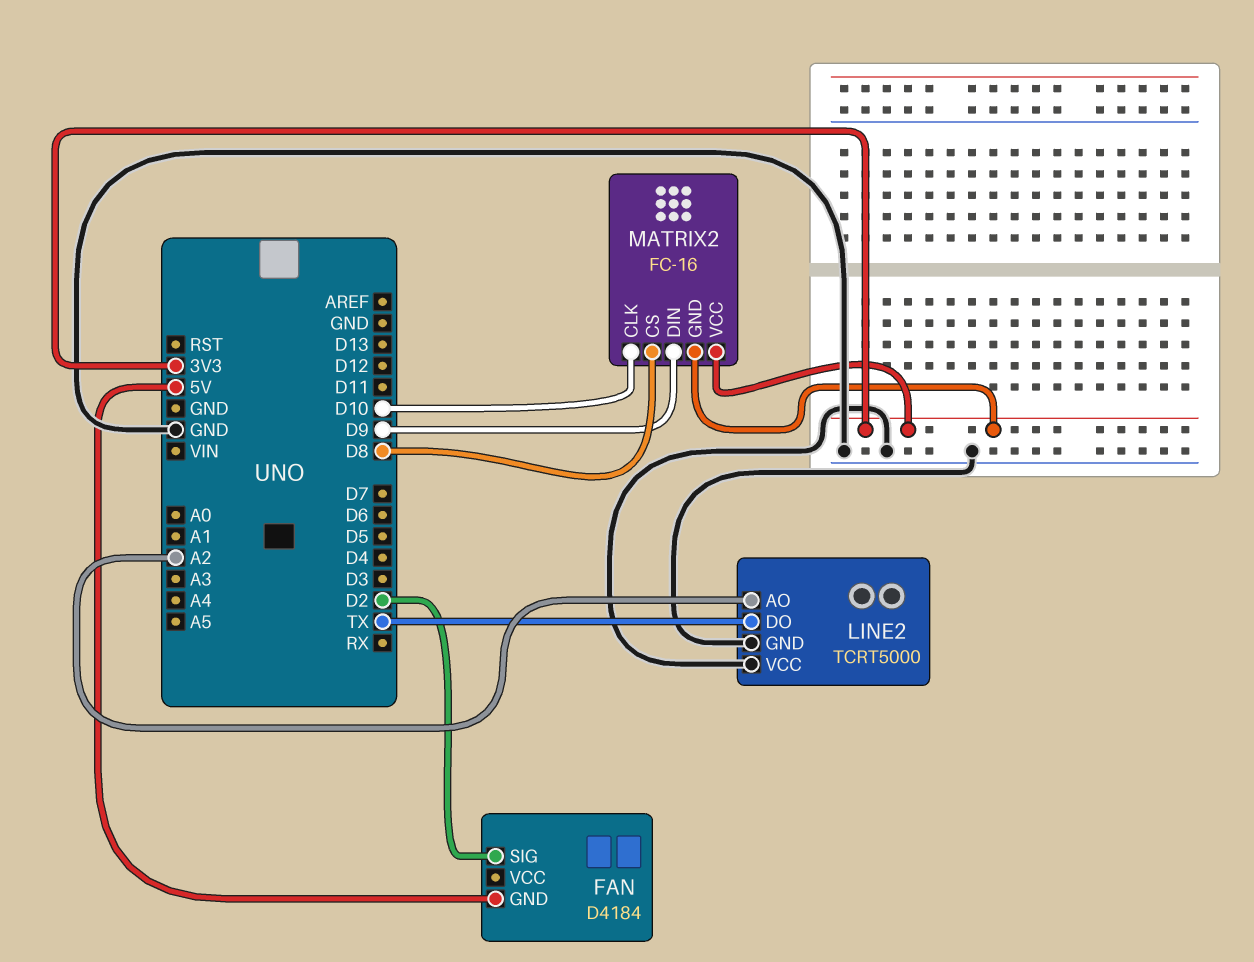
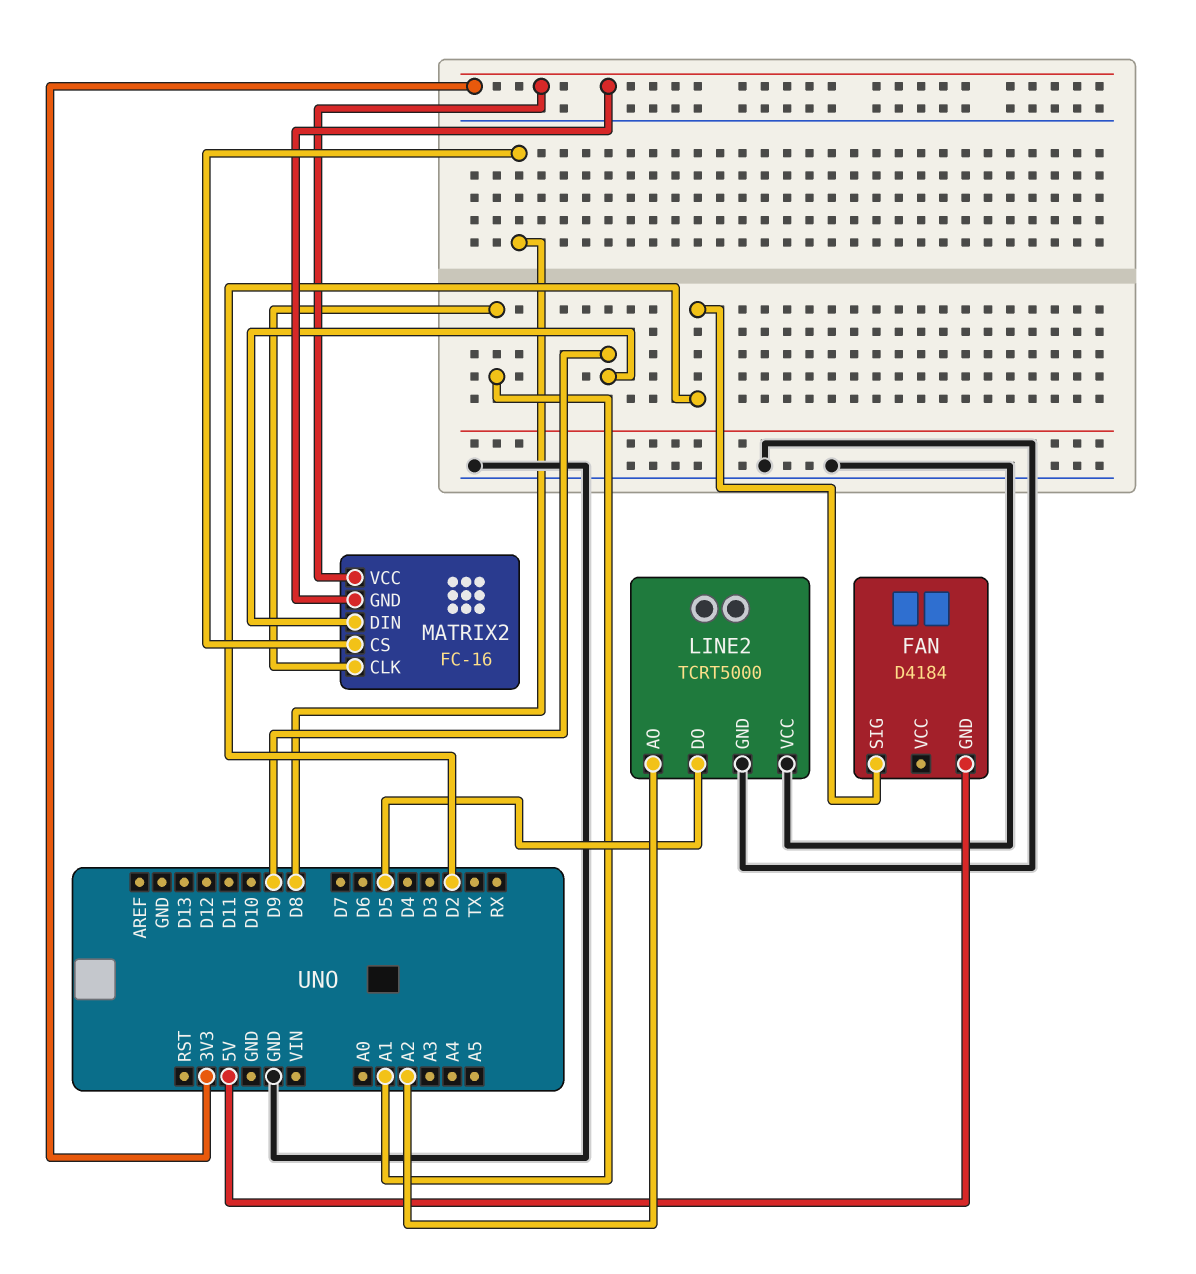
LINE2 pin DO: TX -> D5
MATRIX2 pin CLK: D10 -> A1

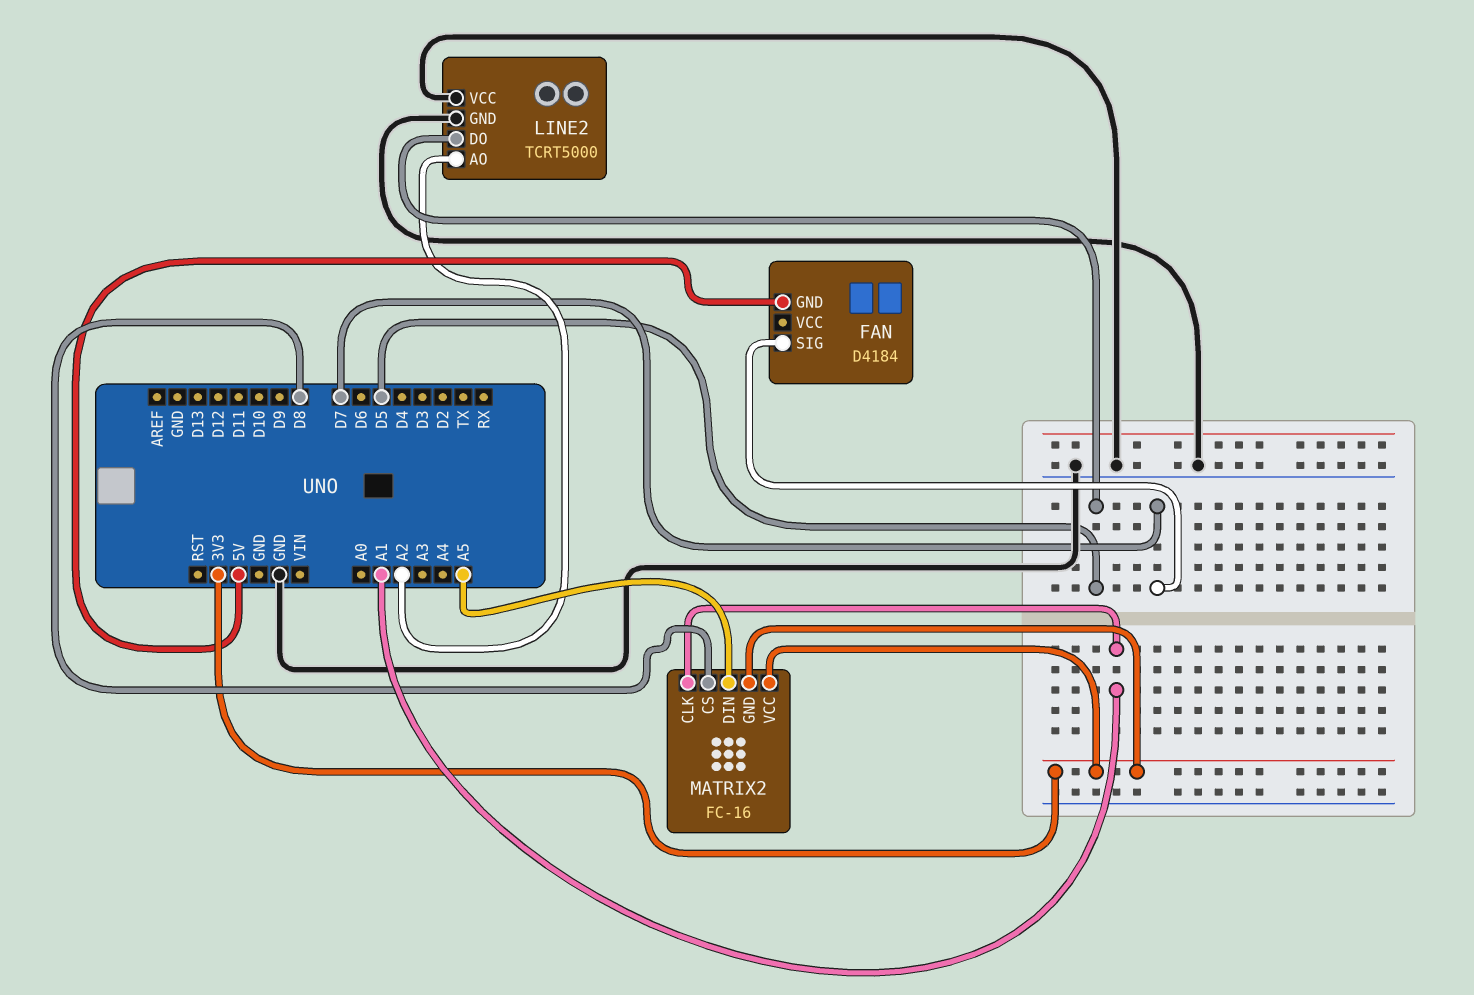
FAN pin SIG: D2 -> D7
MATRIX2 pin DIN: D9 -> A5

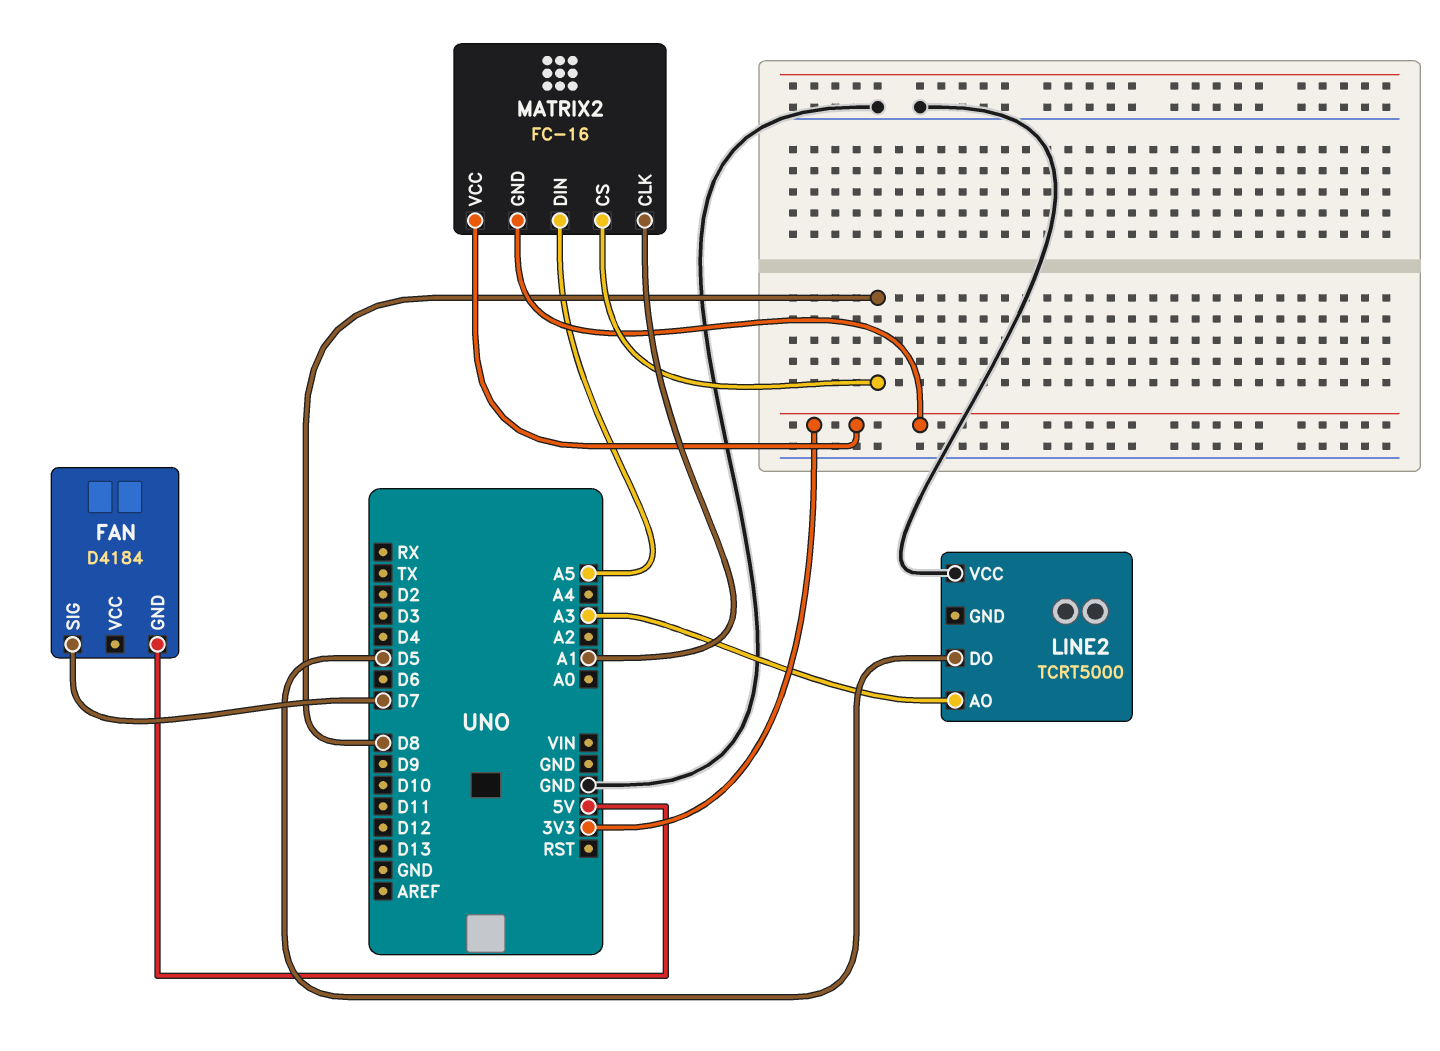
LINE2 pin AO: A2 -> A3
LINE2 pin GND: GND -> none

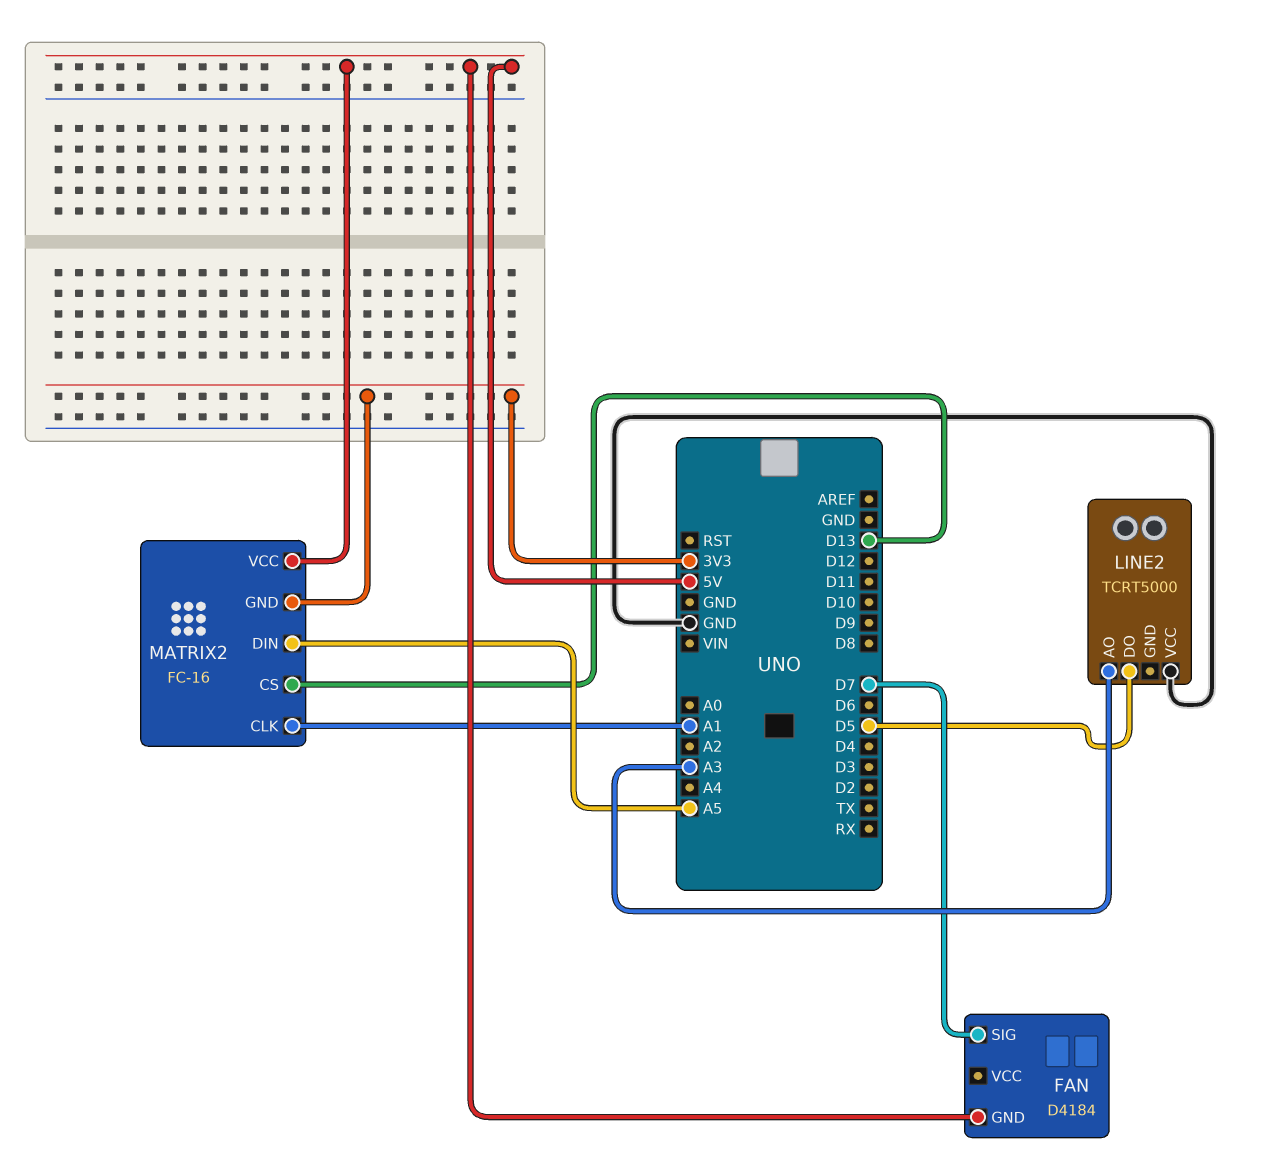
MATRIX2 pin CS: D8 -> D13
MATRIX2 pin VCC: 3V3 -> 5V

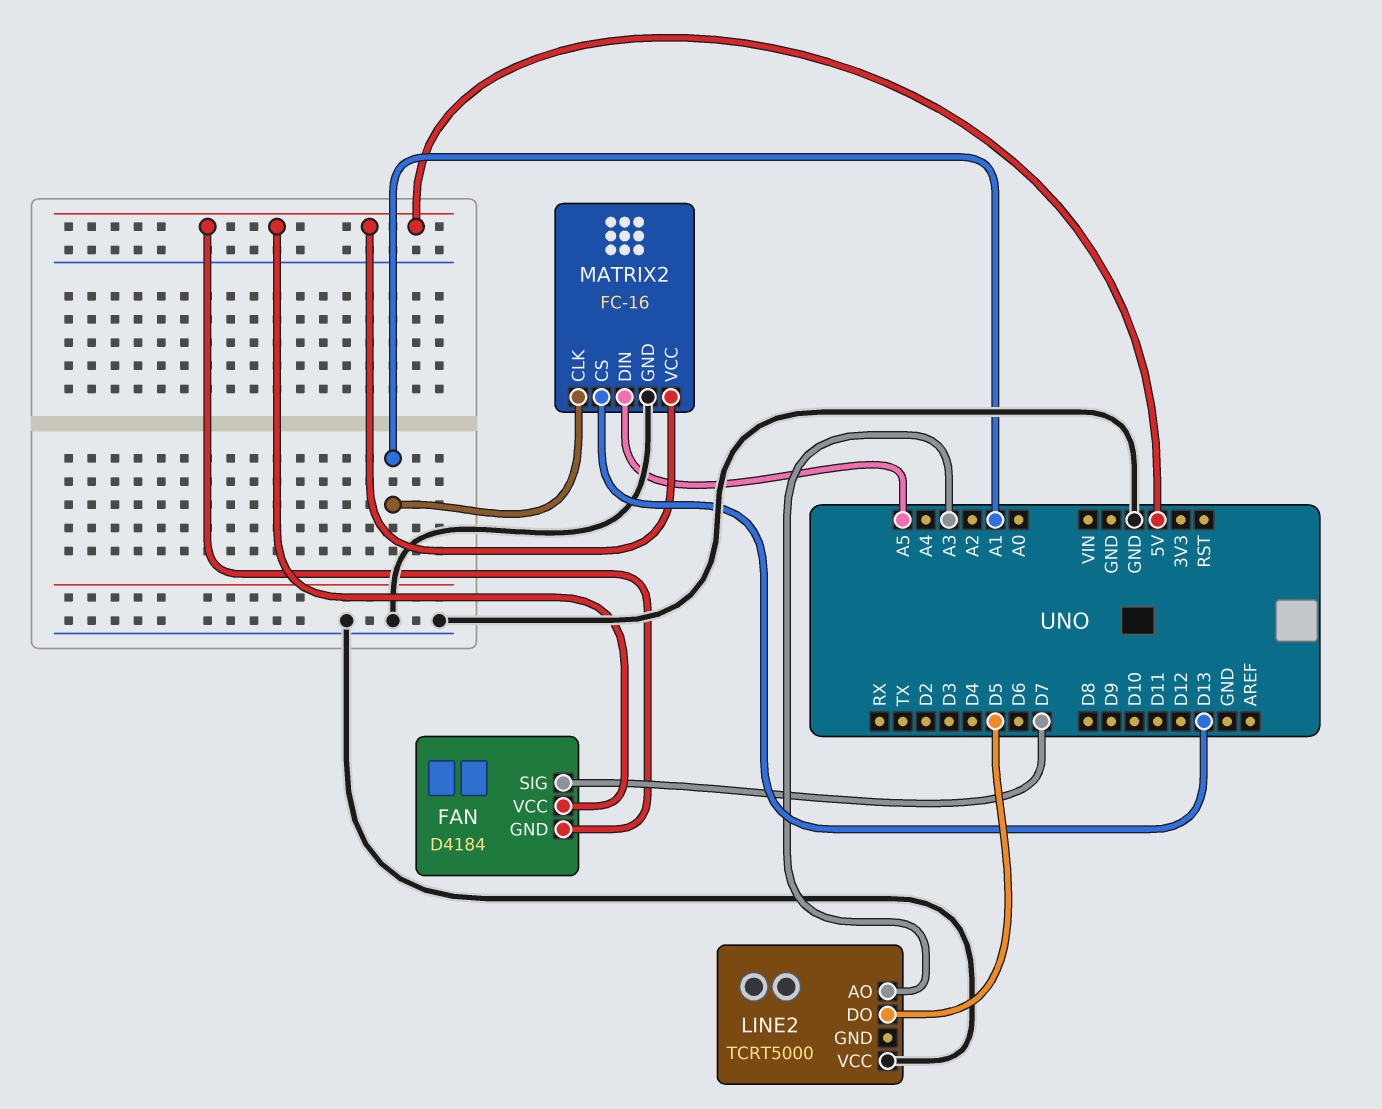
FAN pin VCC: none -> 5V
MATRIX2 pin GND: 3V3 -> GND

